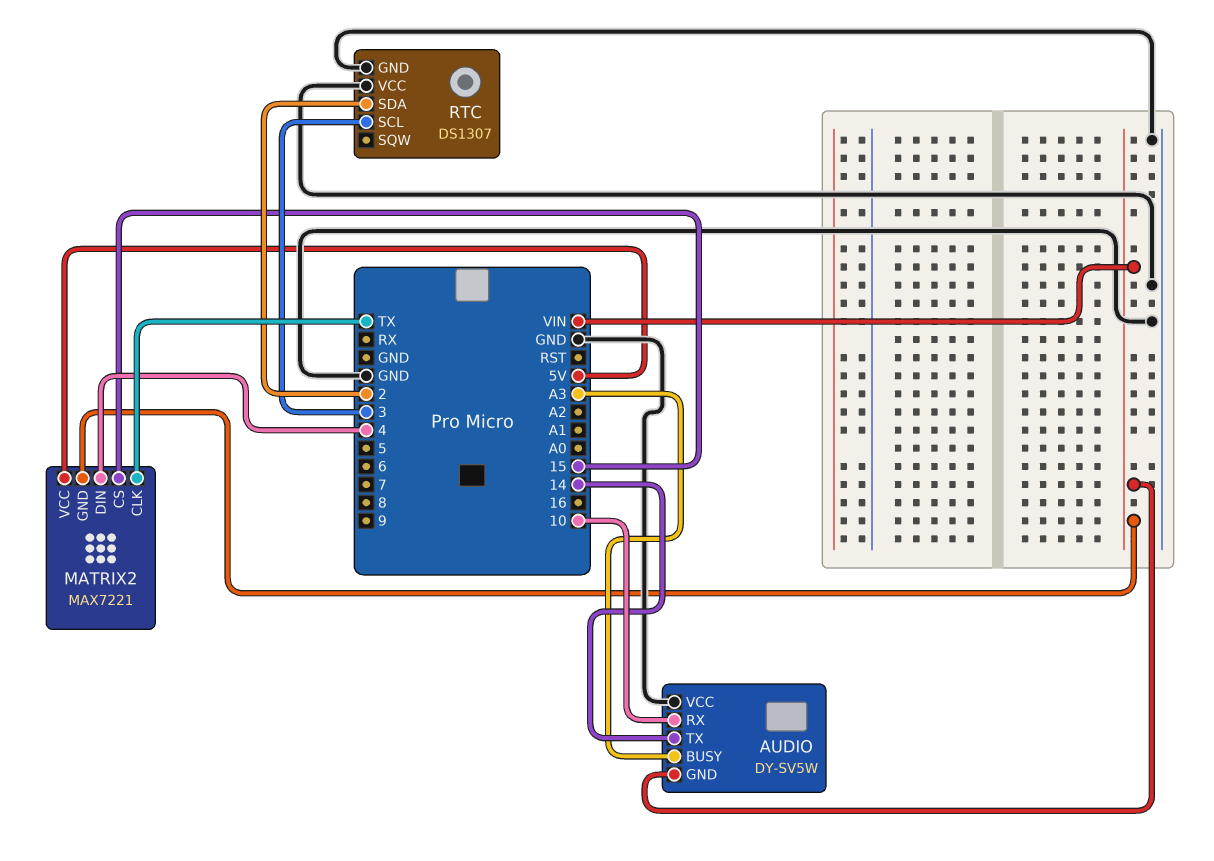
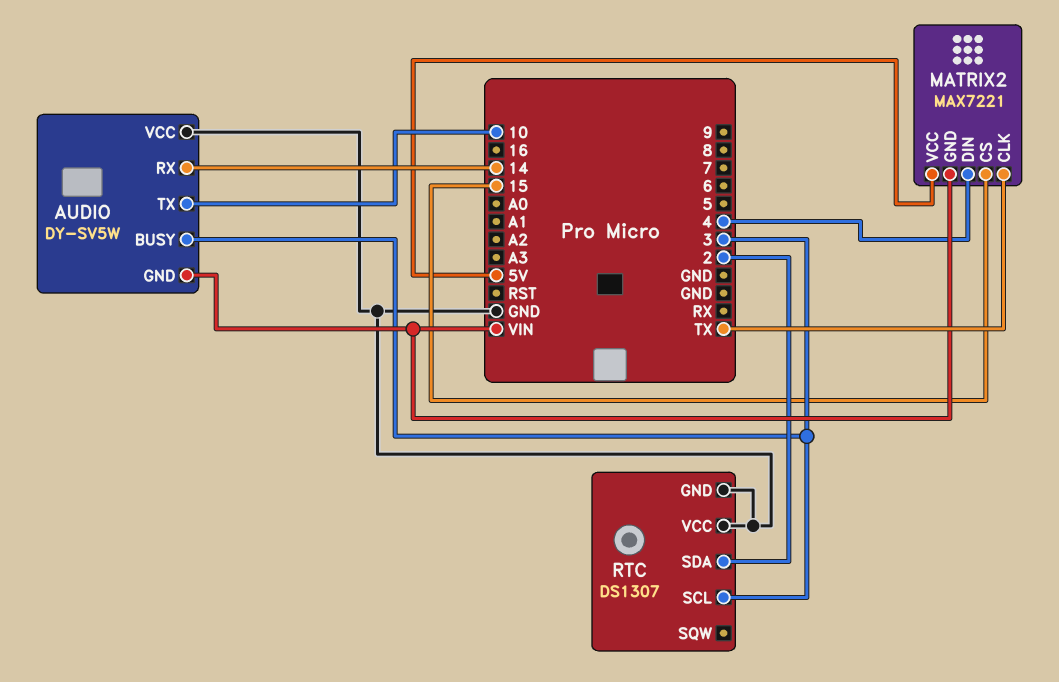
AUDIO pin BUSY: A3 -> 3
AUDIO pin RX: 10 -> 14
AUDIO pin TX: 14 -> 10

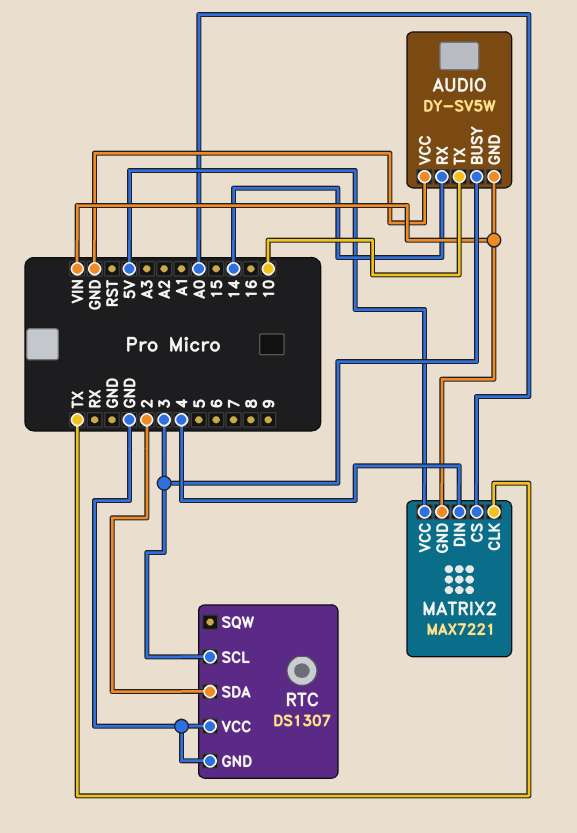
MATRIX2 pin CS: 15 -> A0

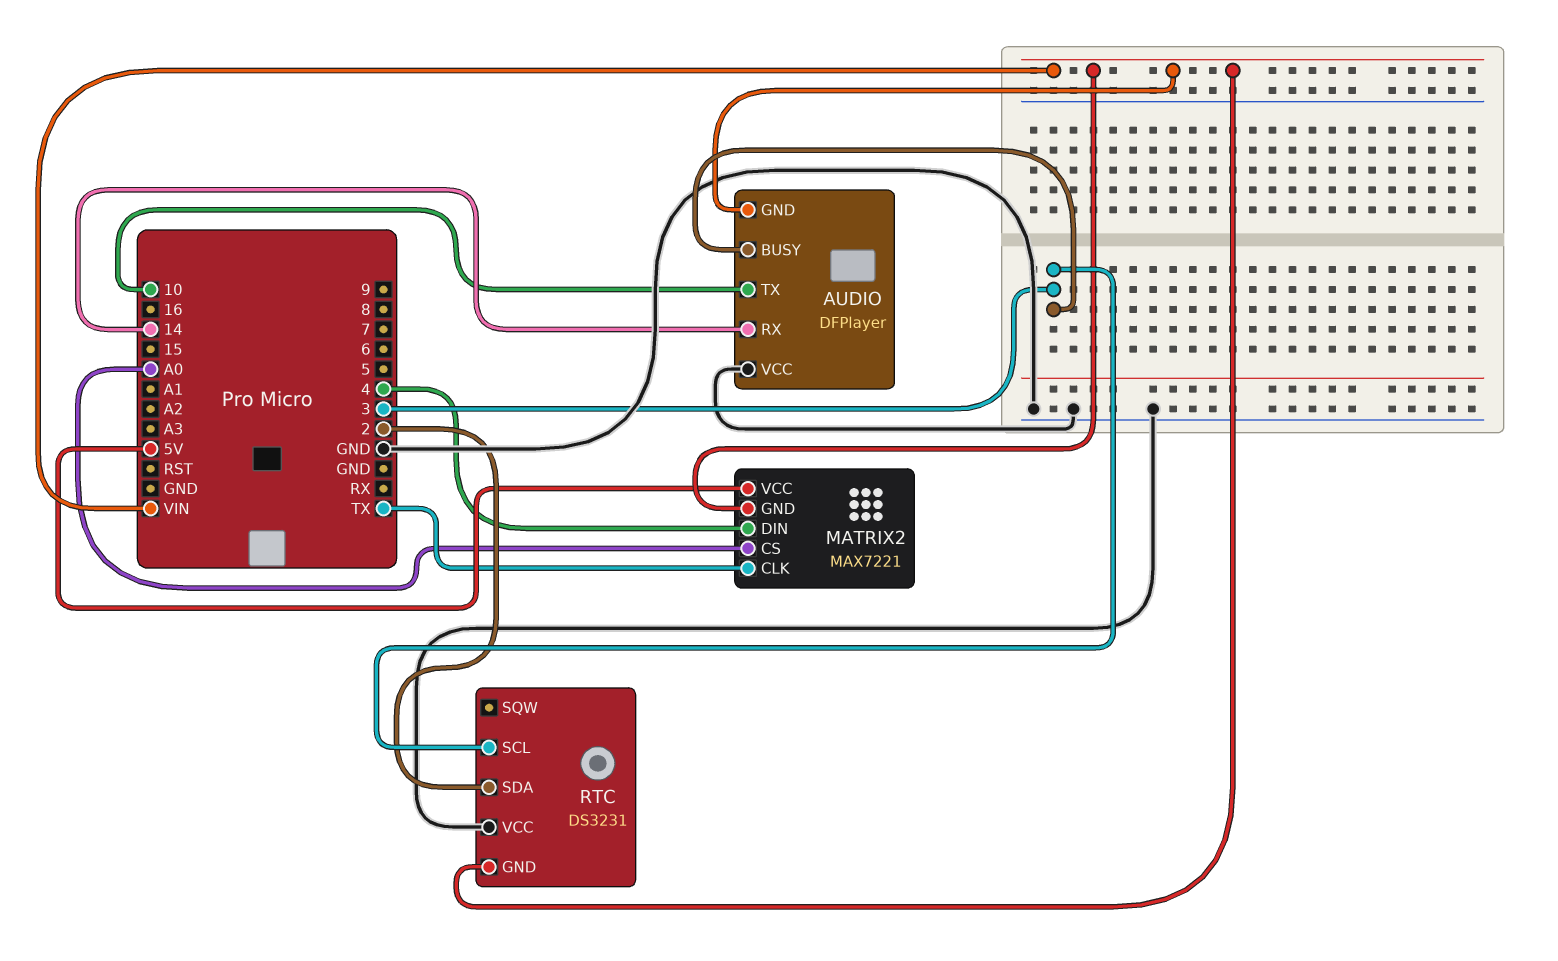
AUDIO: DY-SV5W -> DFPlayer
RTC: DS1307 -> DS3231
RTC pin GND: GND -> VIN

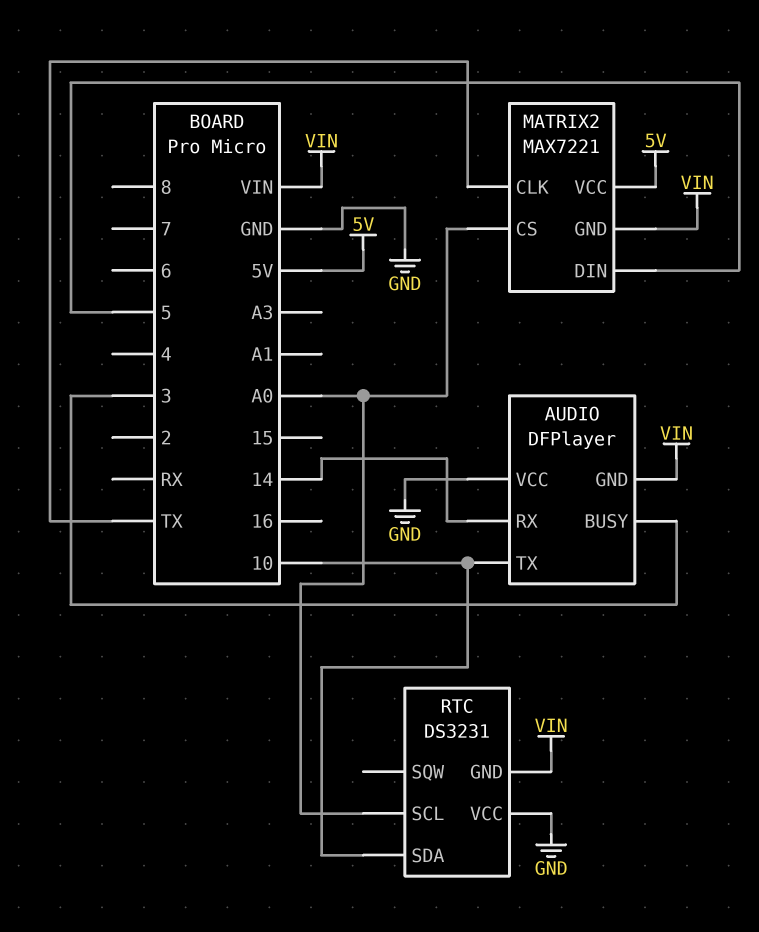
MATRIX2 pin DIN: 4 -> 5
RTC pin SCL: 3 -> A0
RTC pin SDA: 2 -> 10

